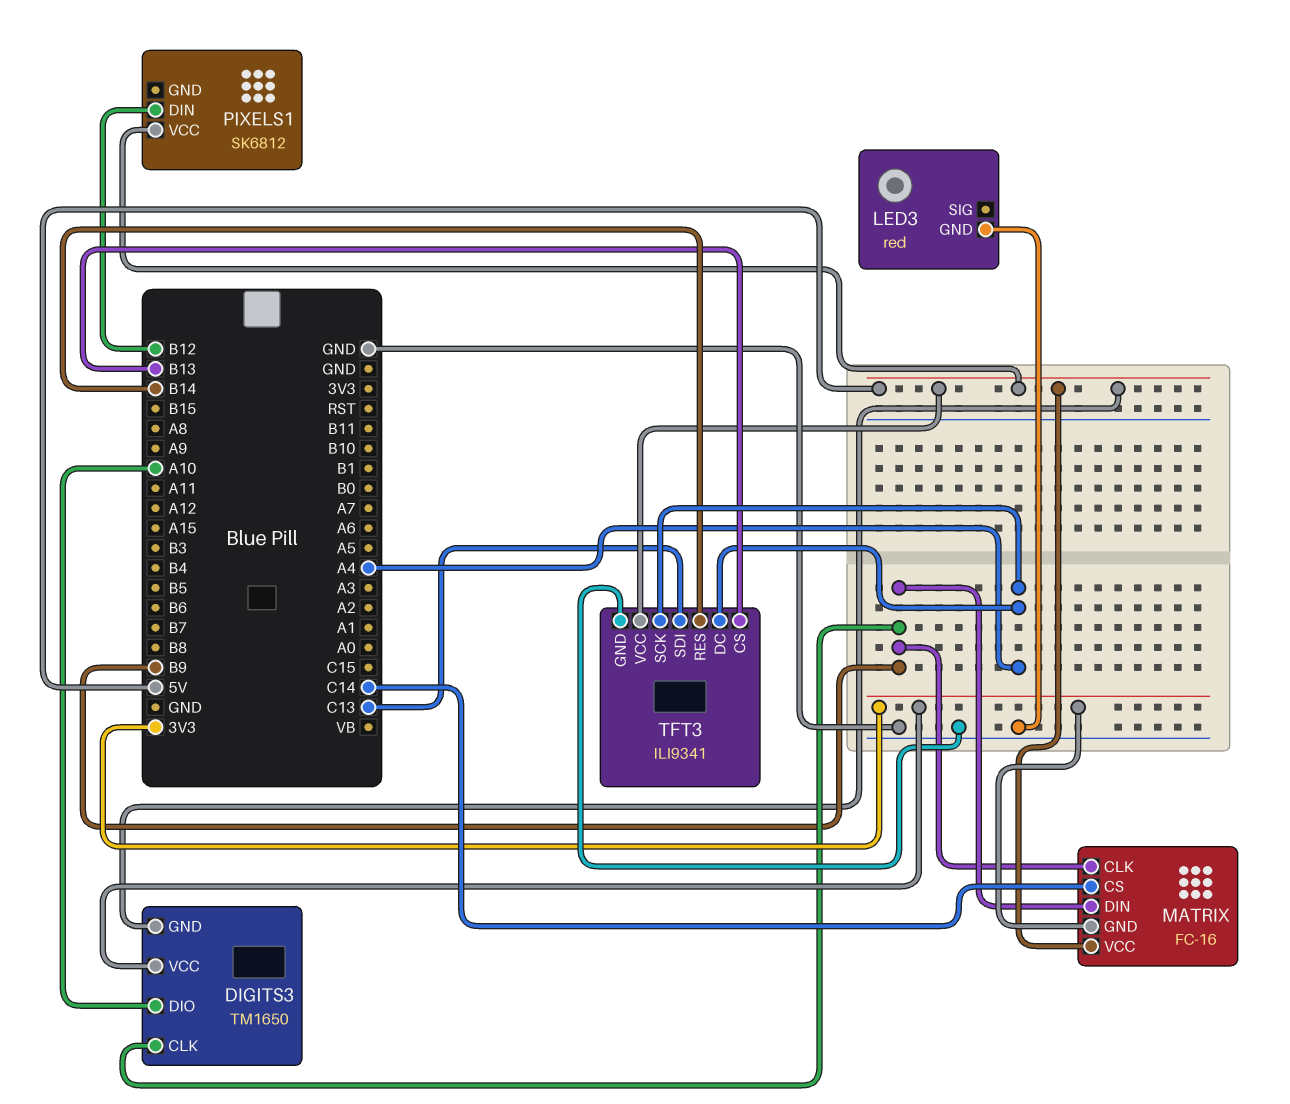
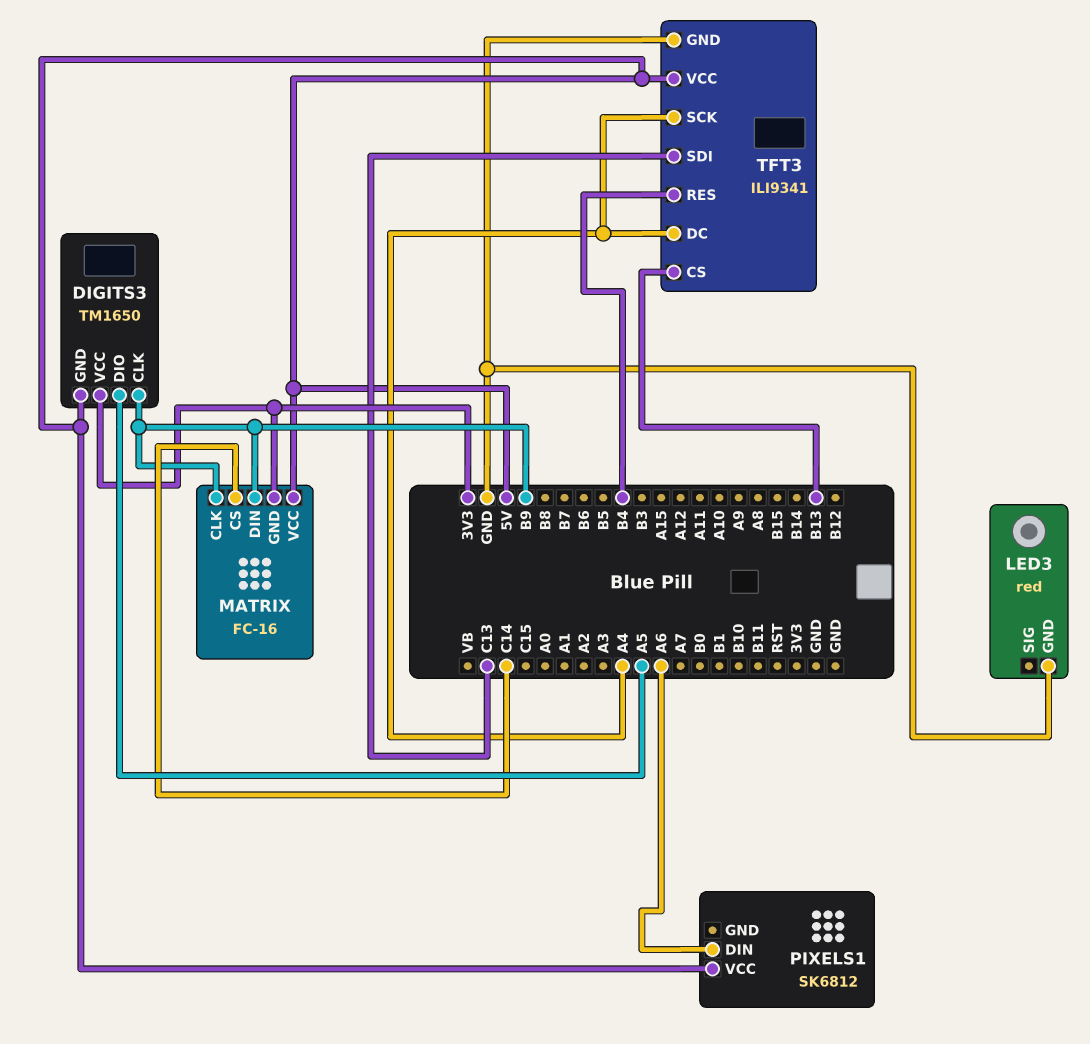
DIGITS3 pin DIO: A10 -> A5
PIXELS1 pin DIN: B12 -> A6
TFT3 pin RES: B14 -> B4

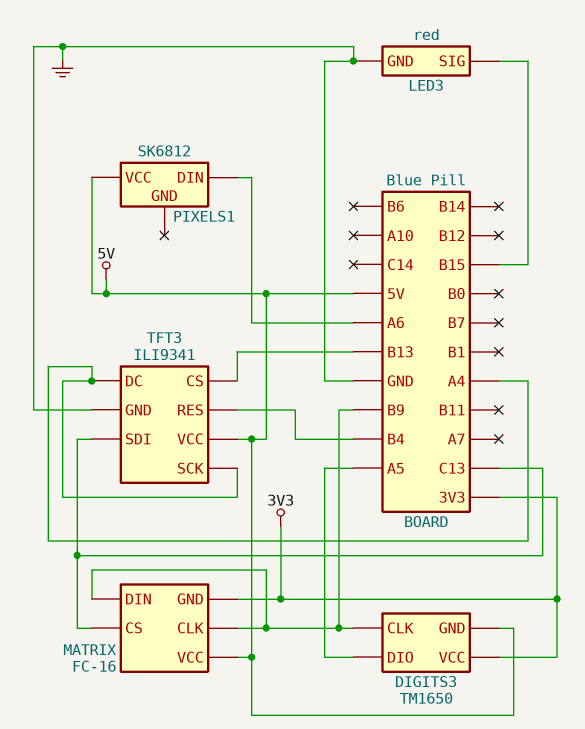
LED3 pin SIG: none -> B15
MATRIX pin CS: C14 -> C13

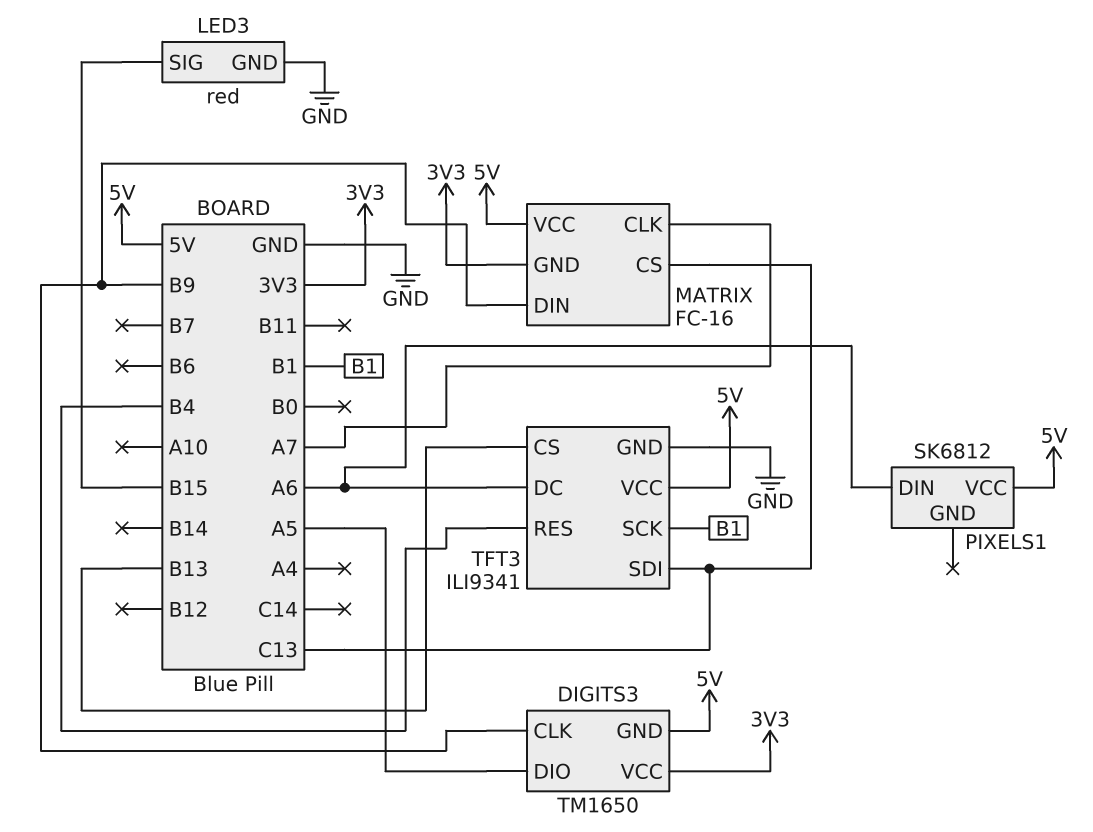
MATRIX pin CLK: B9 -> A7
TFT3 pin DC: A4 -> A6
TFT3 pin SCK: A4 -> B1

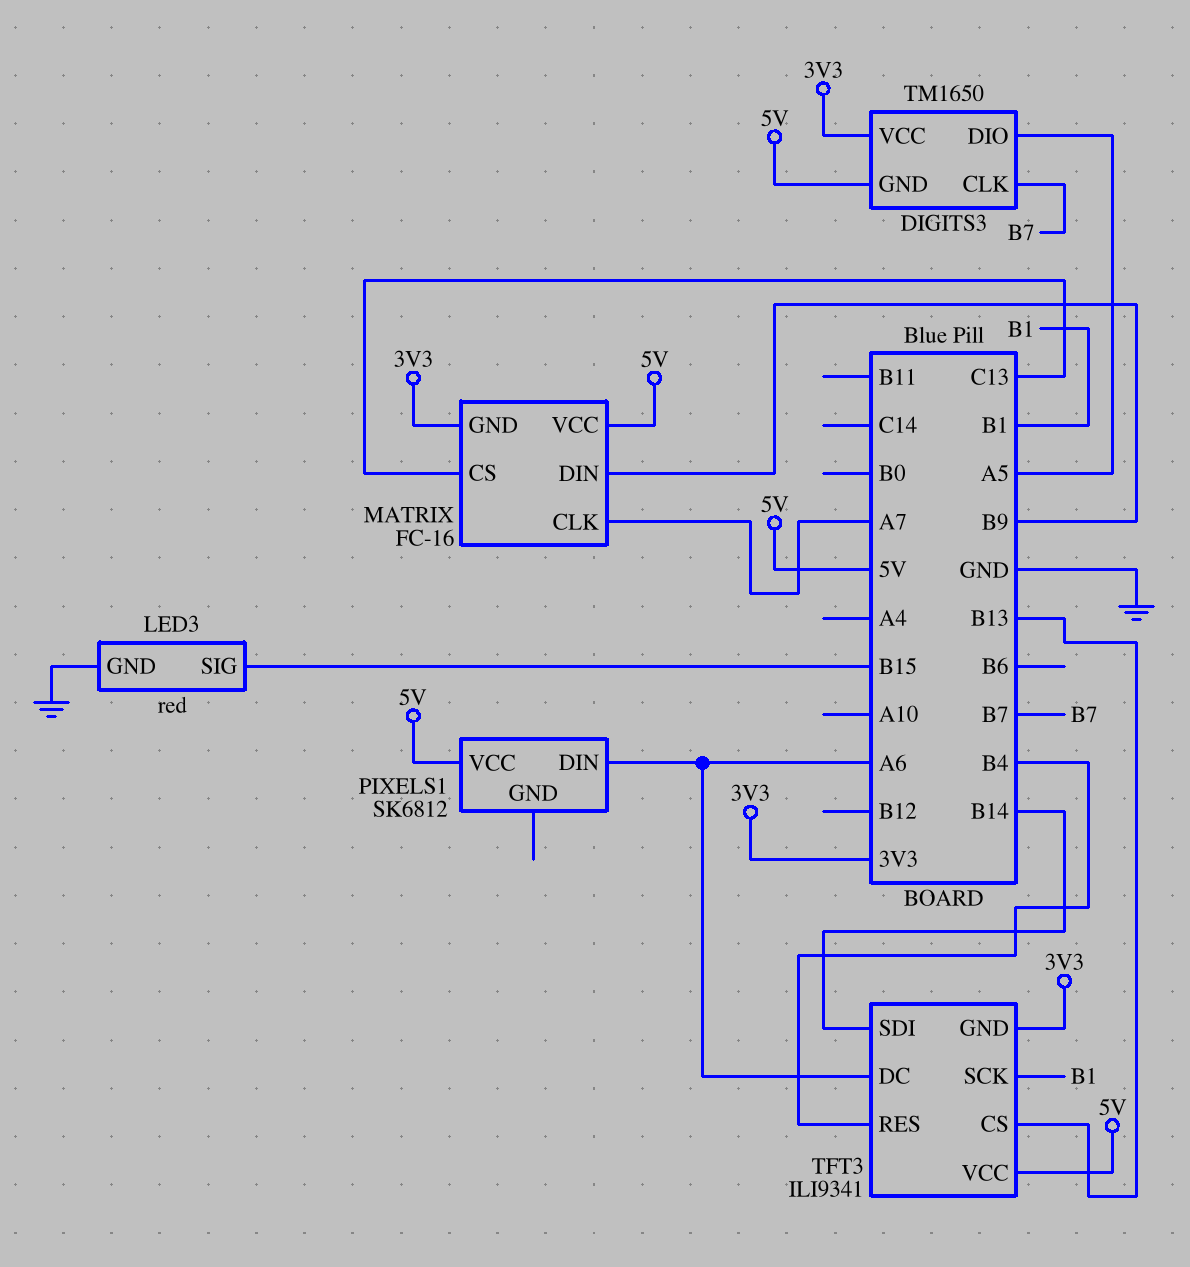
DIGITS3 pin CLK: B9 -> B7
TFT3 pin GND: GND -> 3V3
TFT3 pin SDI: C13 -> B14

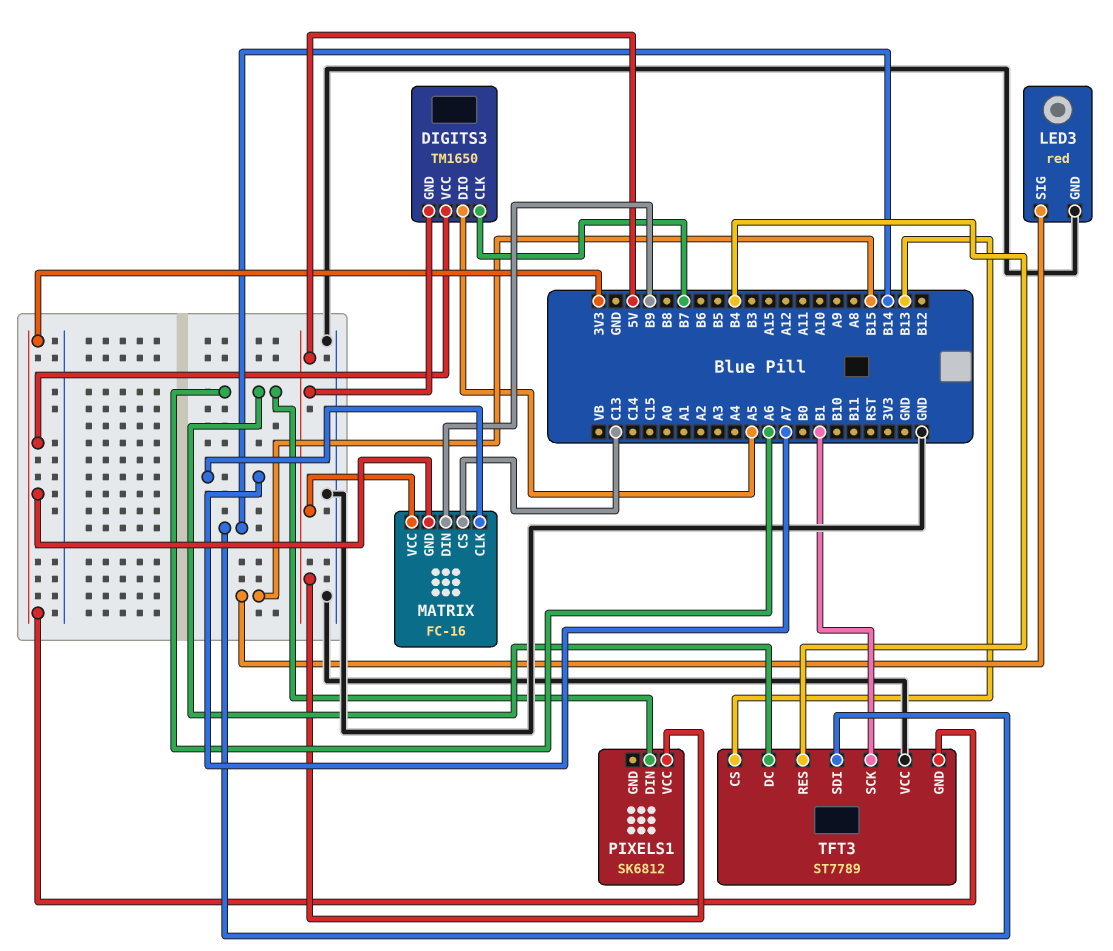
TFT3: ILI9341 -> ST7789
TFT3 pin VCC: 5V -> GND

